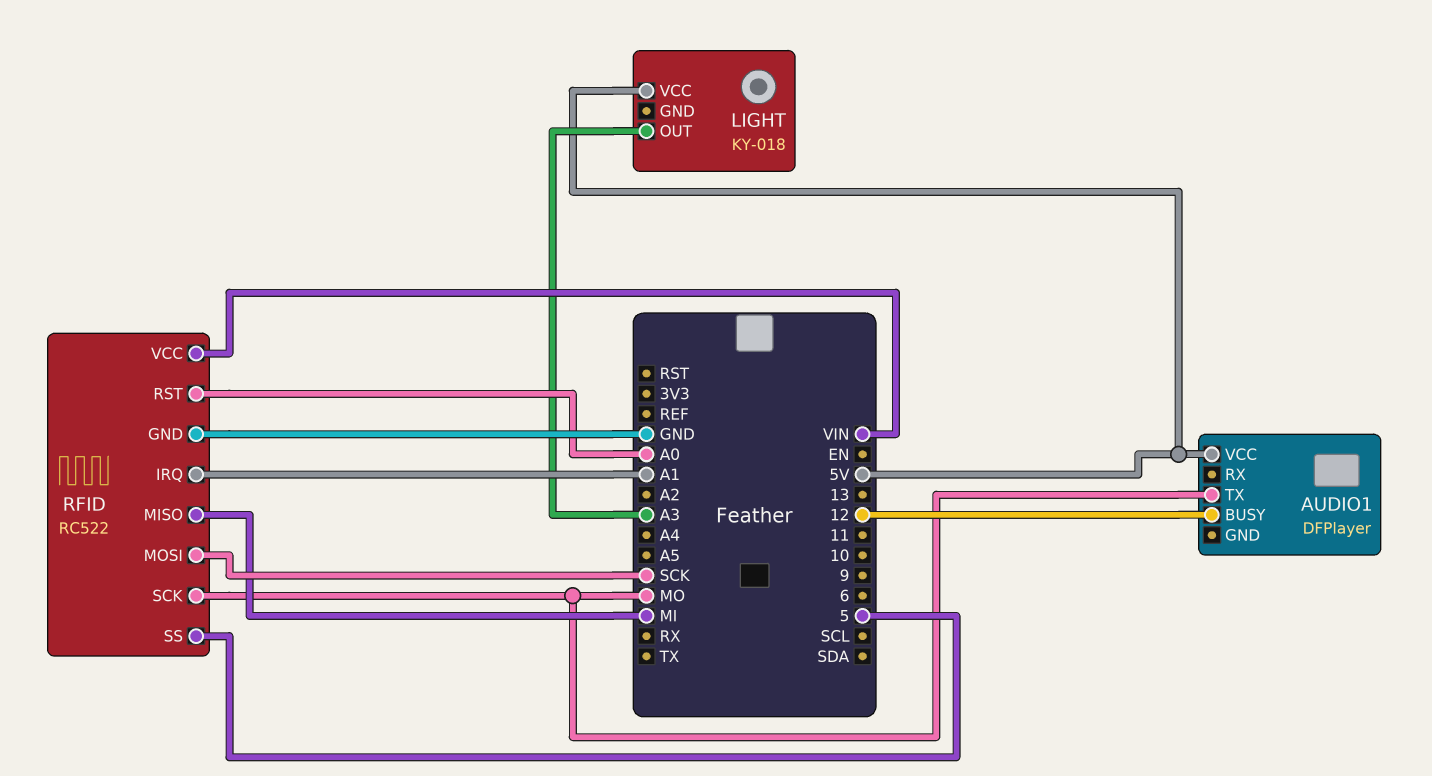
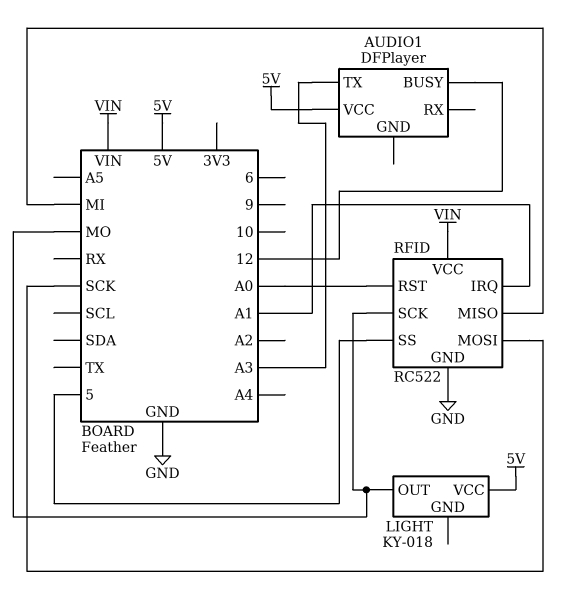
AUDIO1 pin TX: MO -> A3
LIGHT pin OUT: A3 -> MO

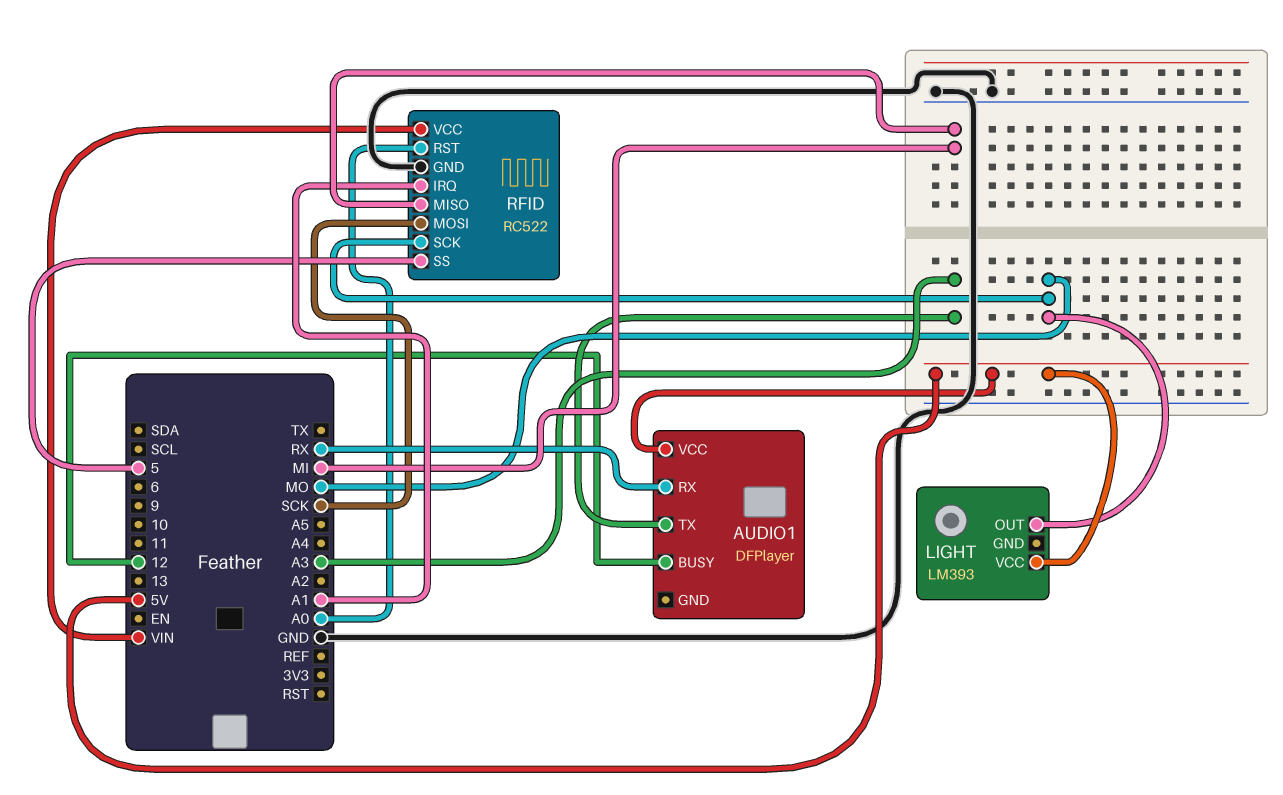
AUDIO1 pin RX: none -> RX
LIGHT: KY-018 -> LM393

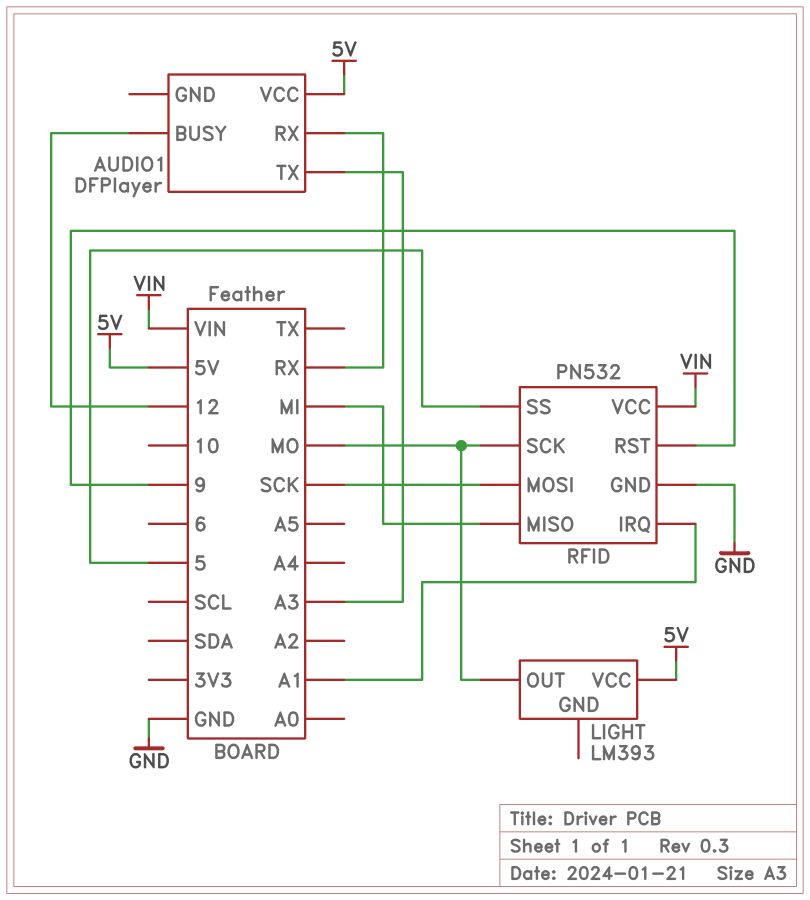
RFID: RC522 -> PN532
RFID pin RST: A0 -> 9

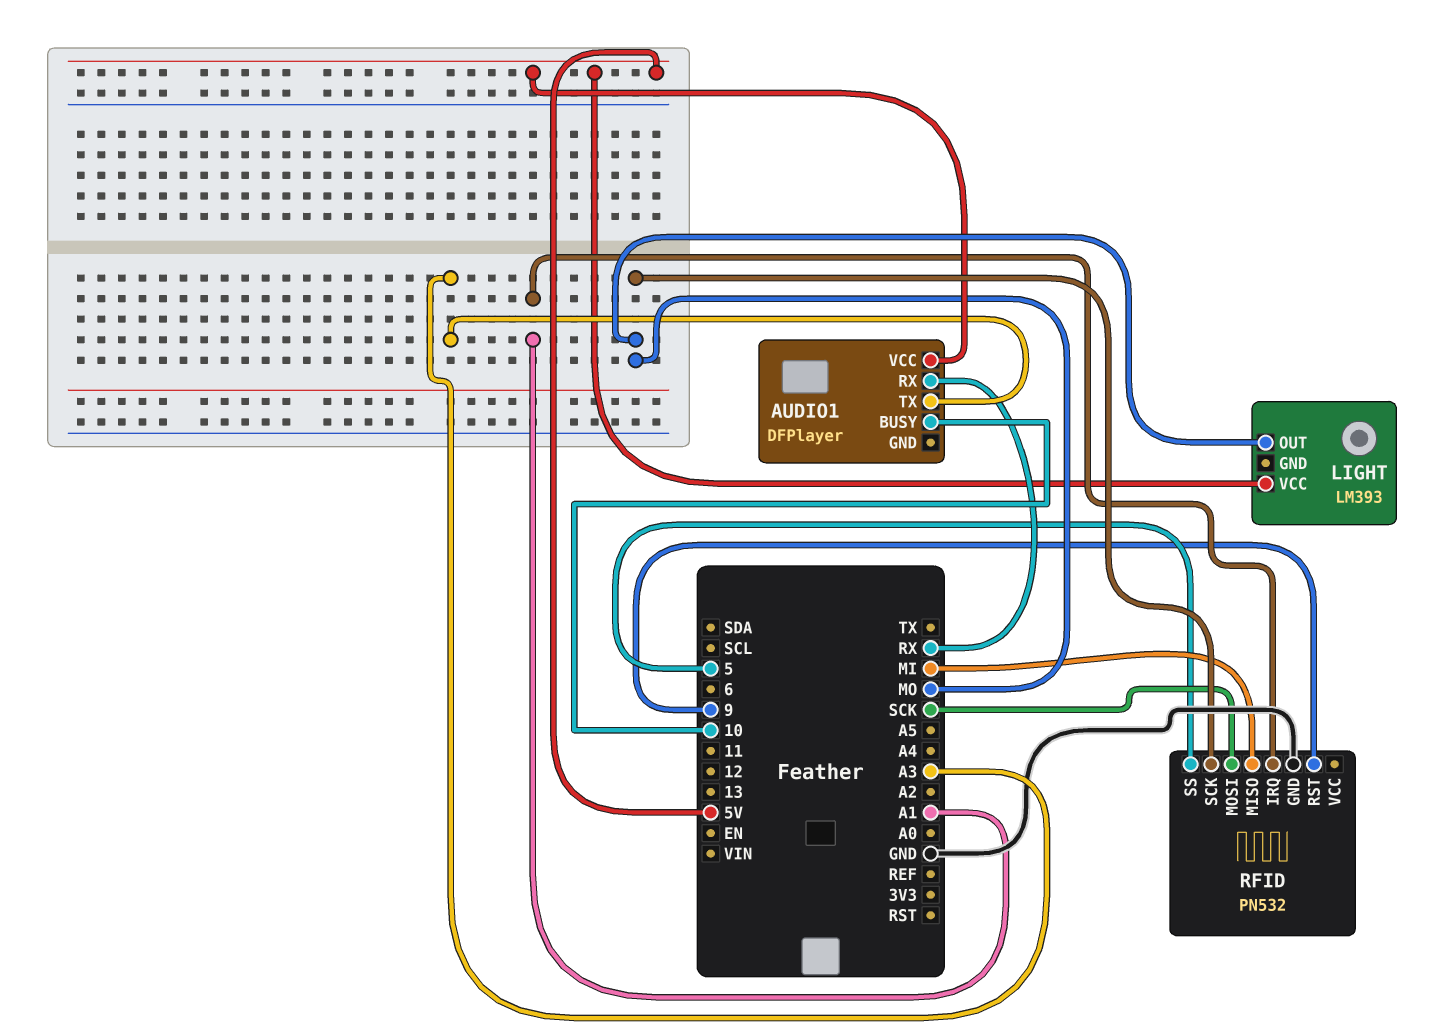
AUDIO1 pin BUSY: 12 -> 10
RFID pin VCC: VIN -> none

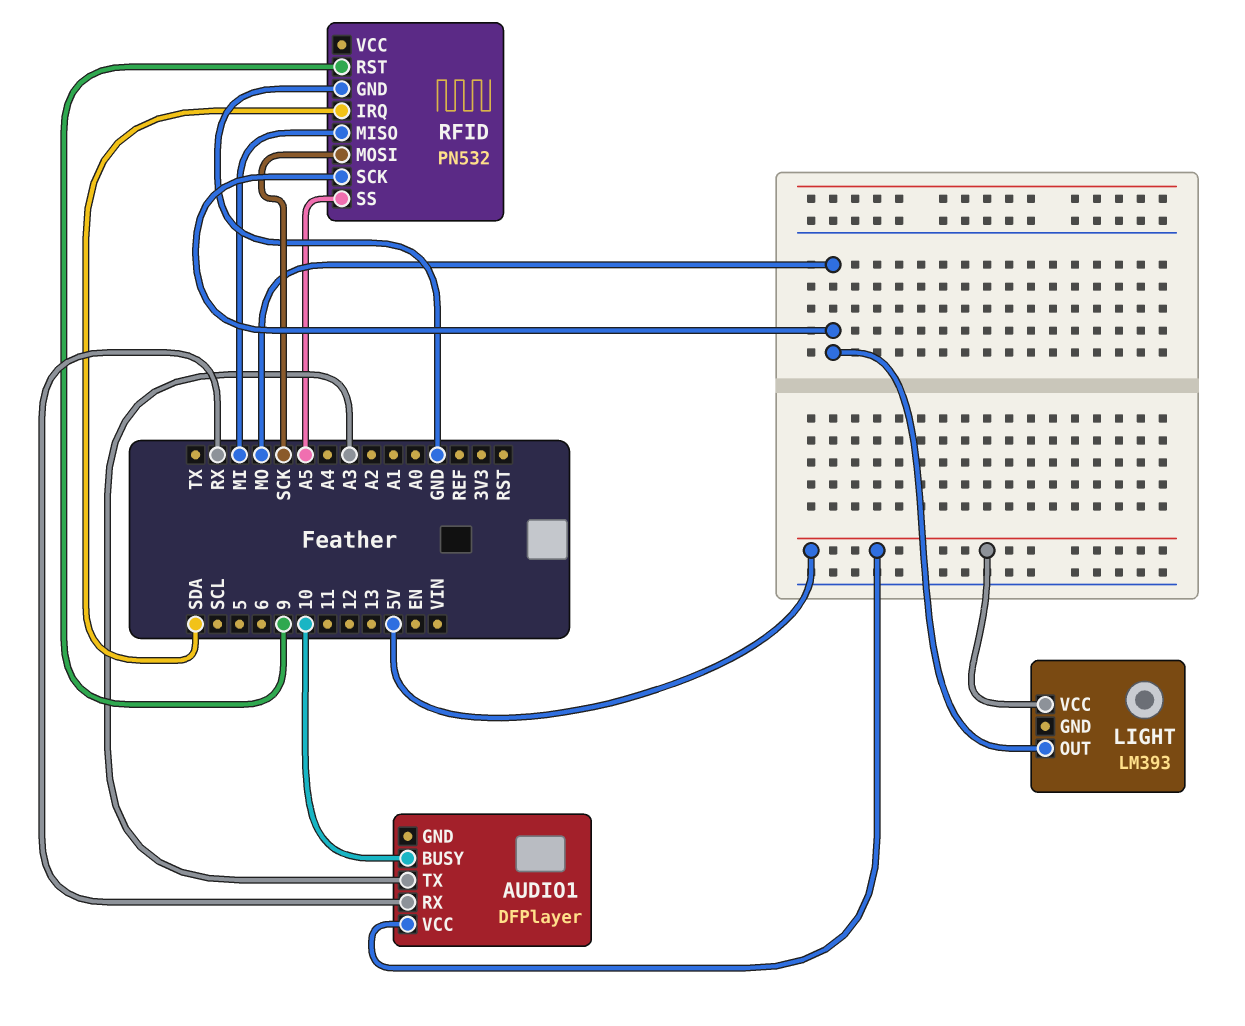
RFID pin IRQ: A1 -> SDA
RFID pin SS: 5 -> A5

